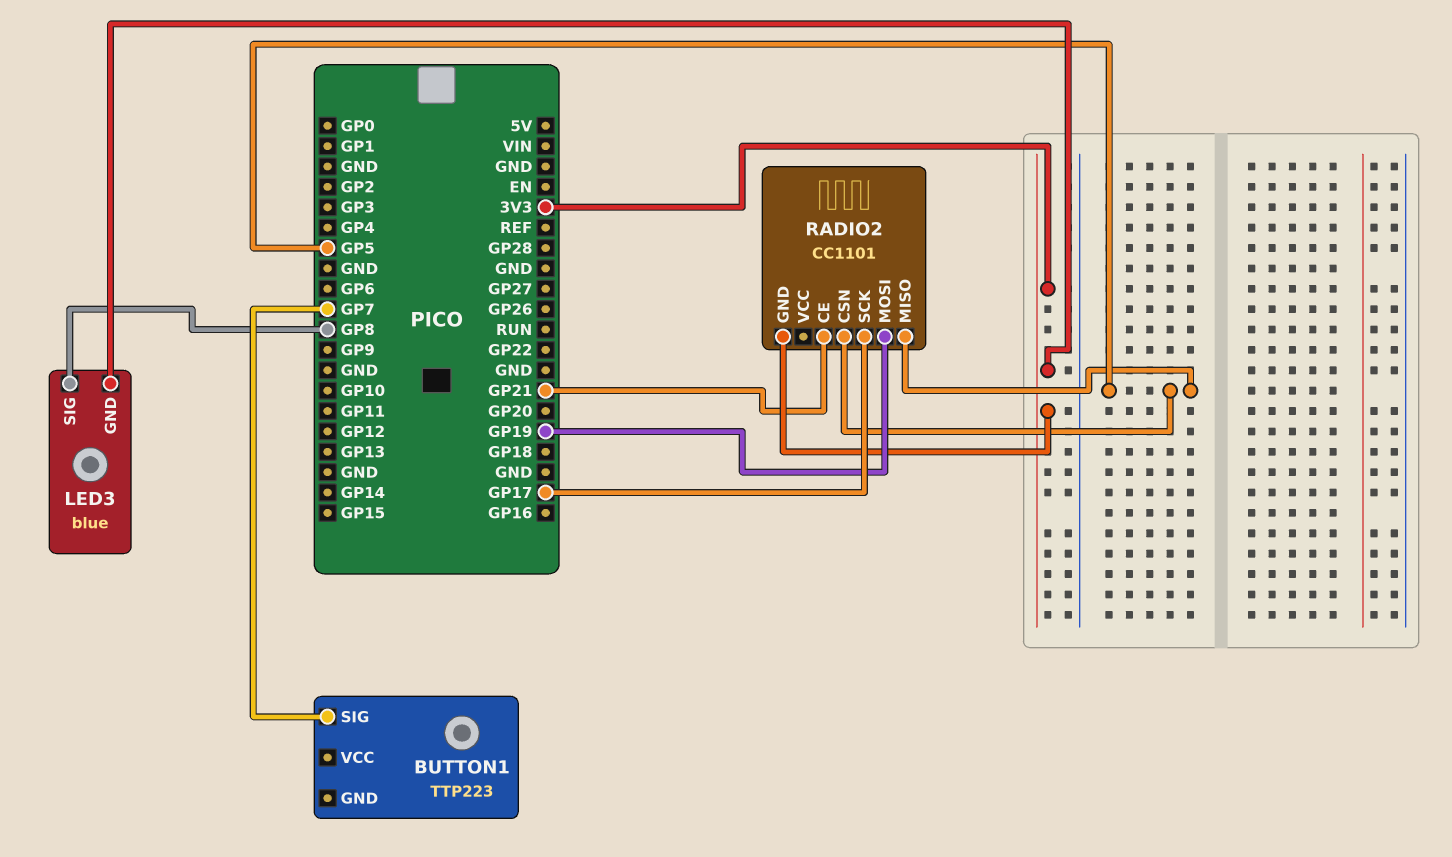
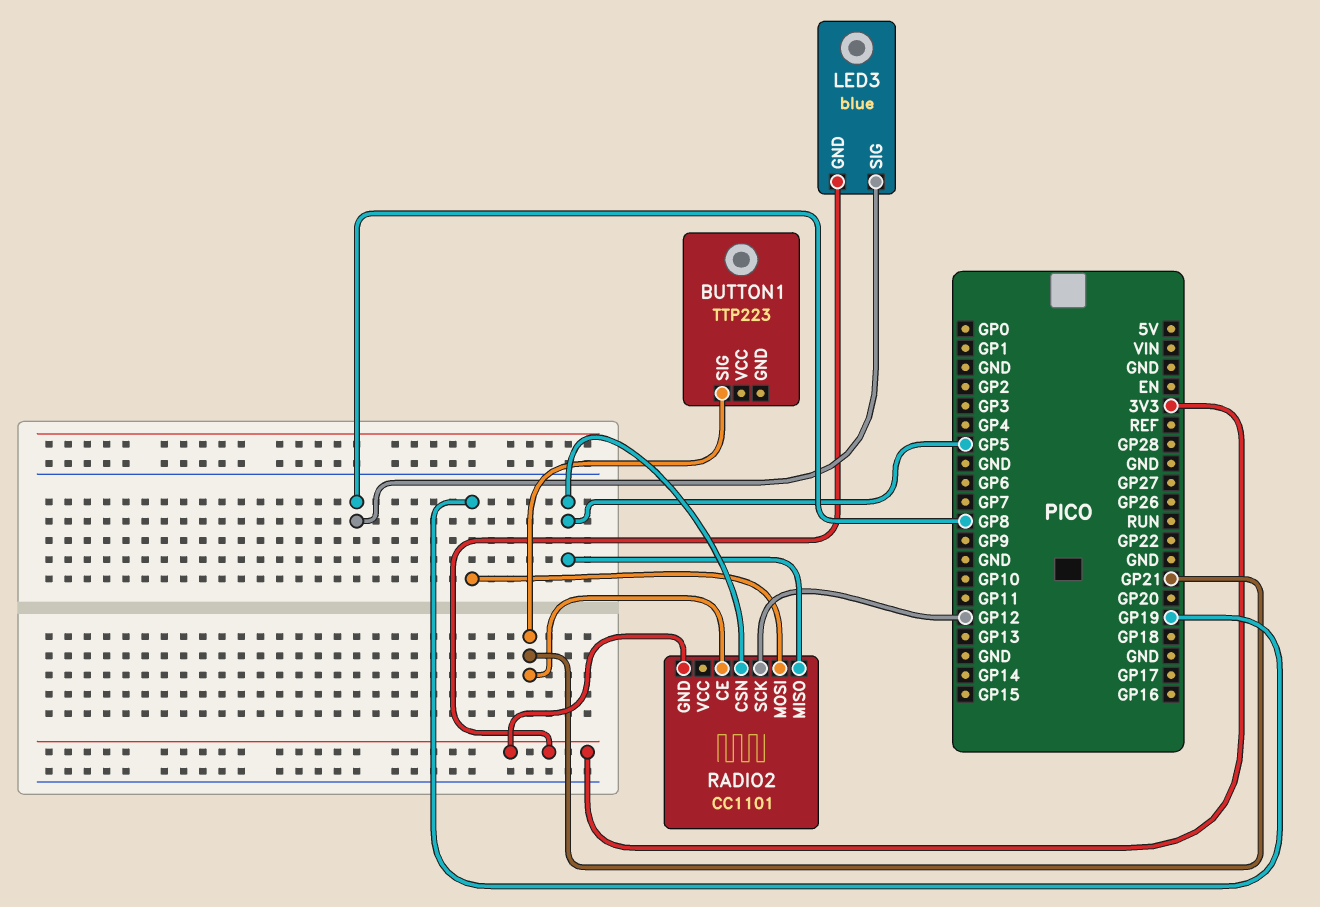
BUTTON1 pin SIG: GP7 -> GP21
RADIO2 pin SCK: GP17 -> GP12

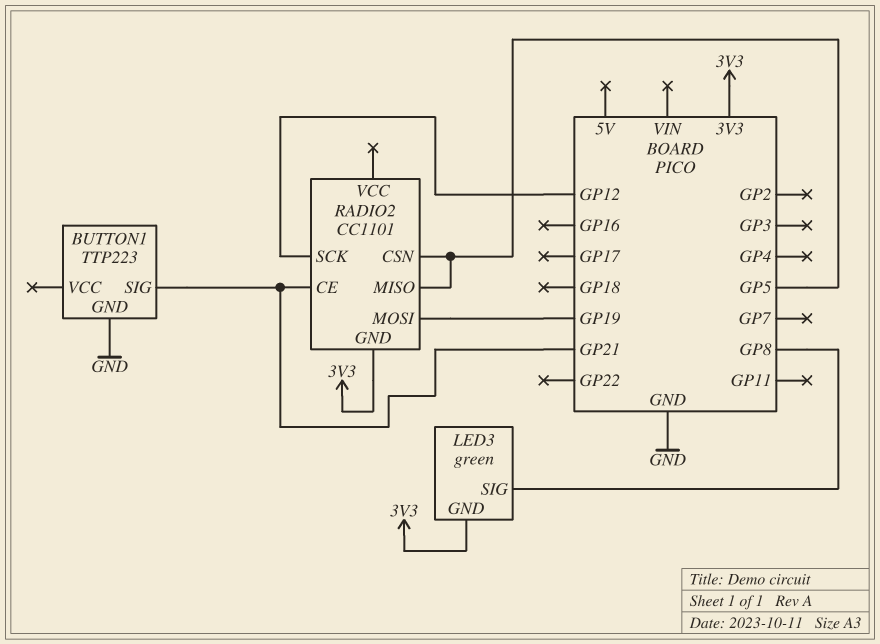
BUTTON1 pin GND: none -> GND
LED3: blue -> green

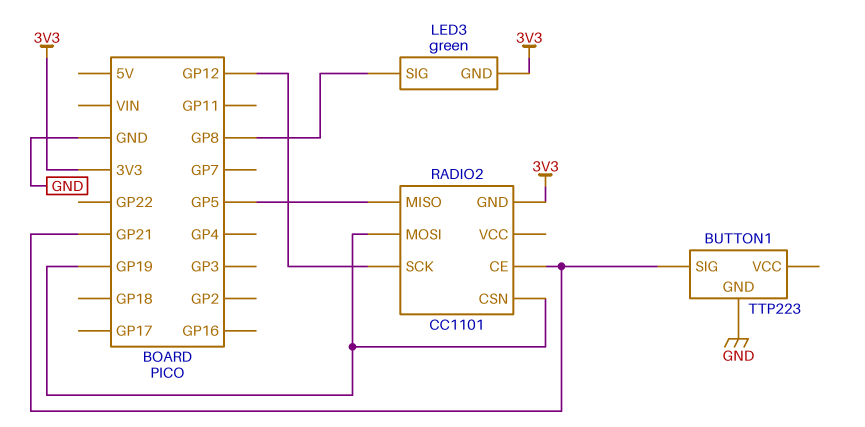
RADIO2 pin CSN: GP5 -> GP19

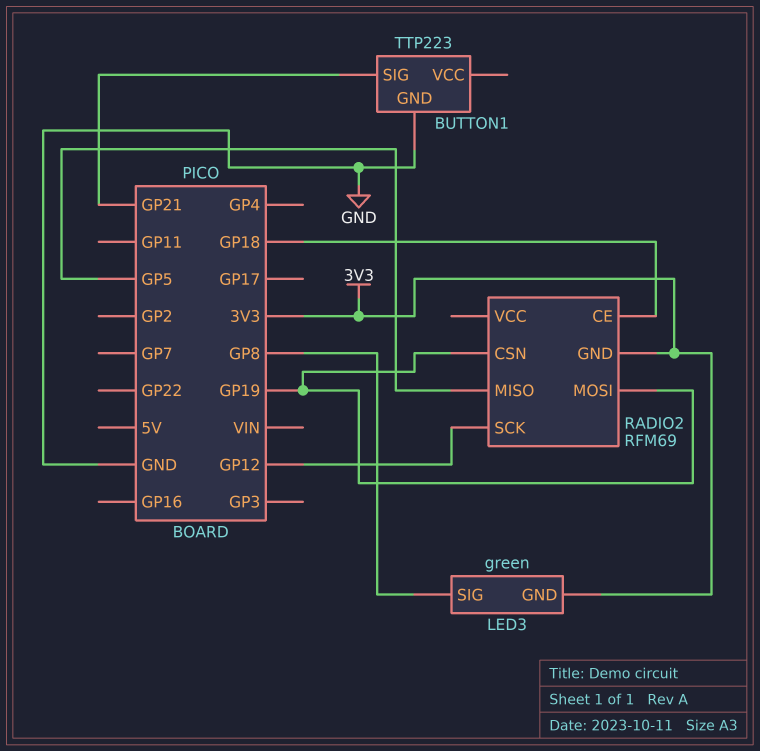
RADIO2: CC1101 -> RFM69
RADIO2 pin CE: GP21 -> GP18

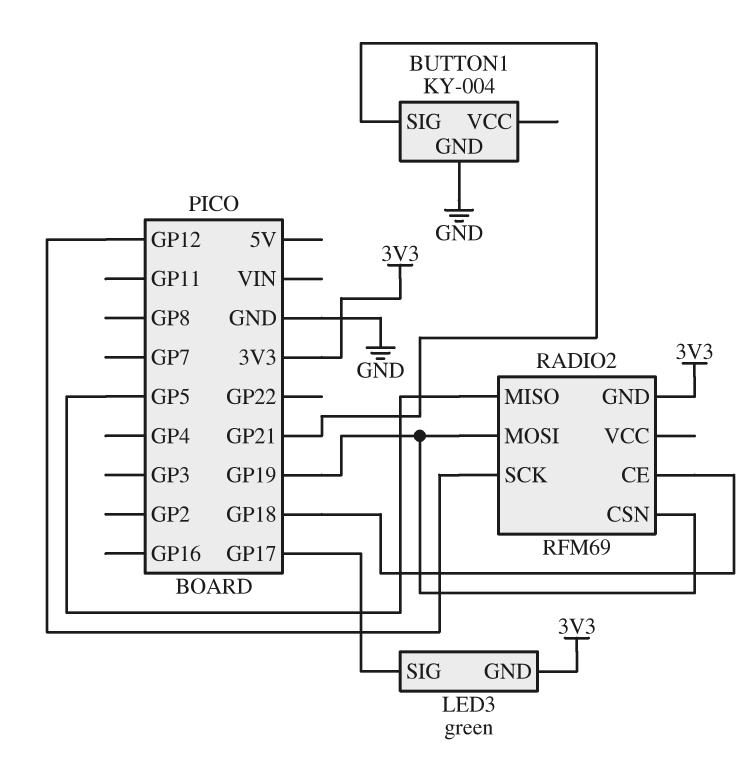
BUTTON1: TTP223 -> KY-004
LED3 pin SIG: GP8 -> GP17

